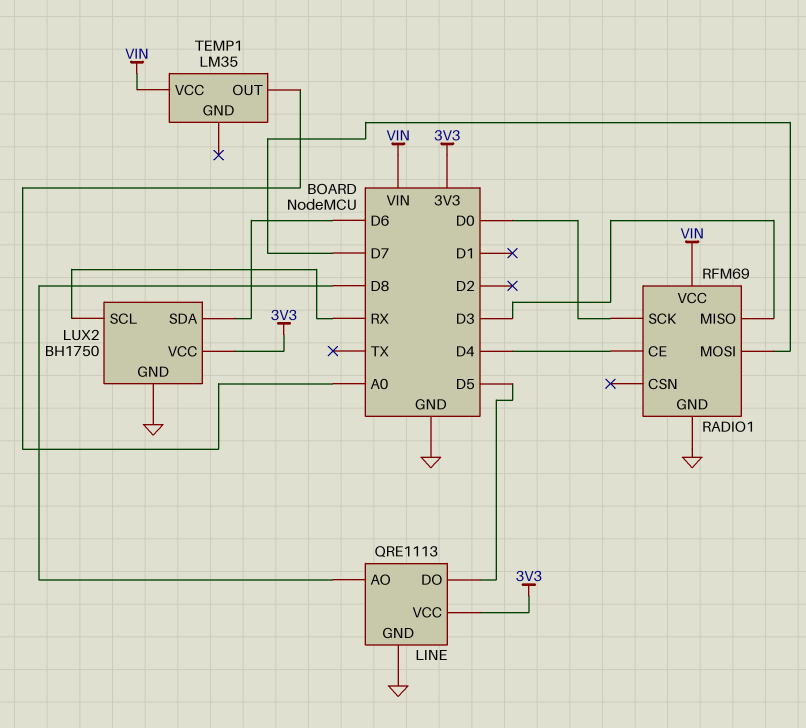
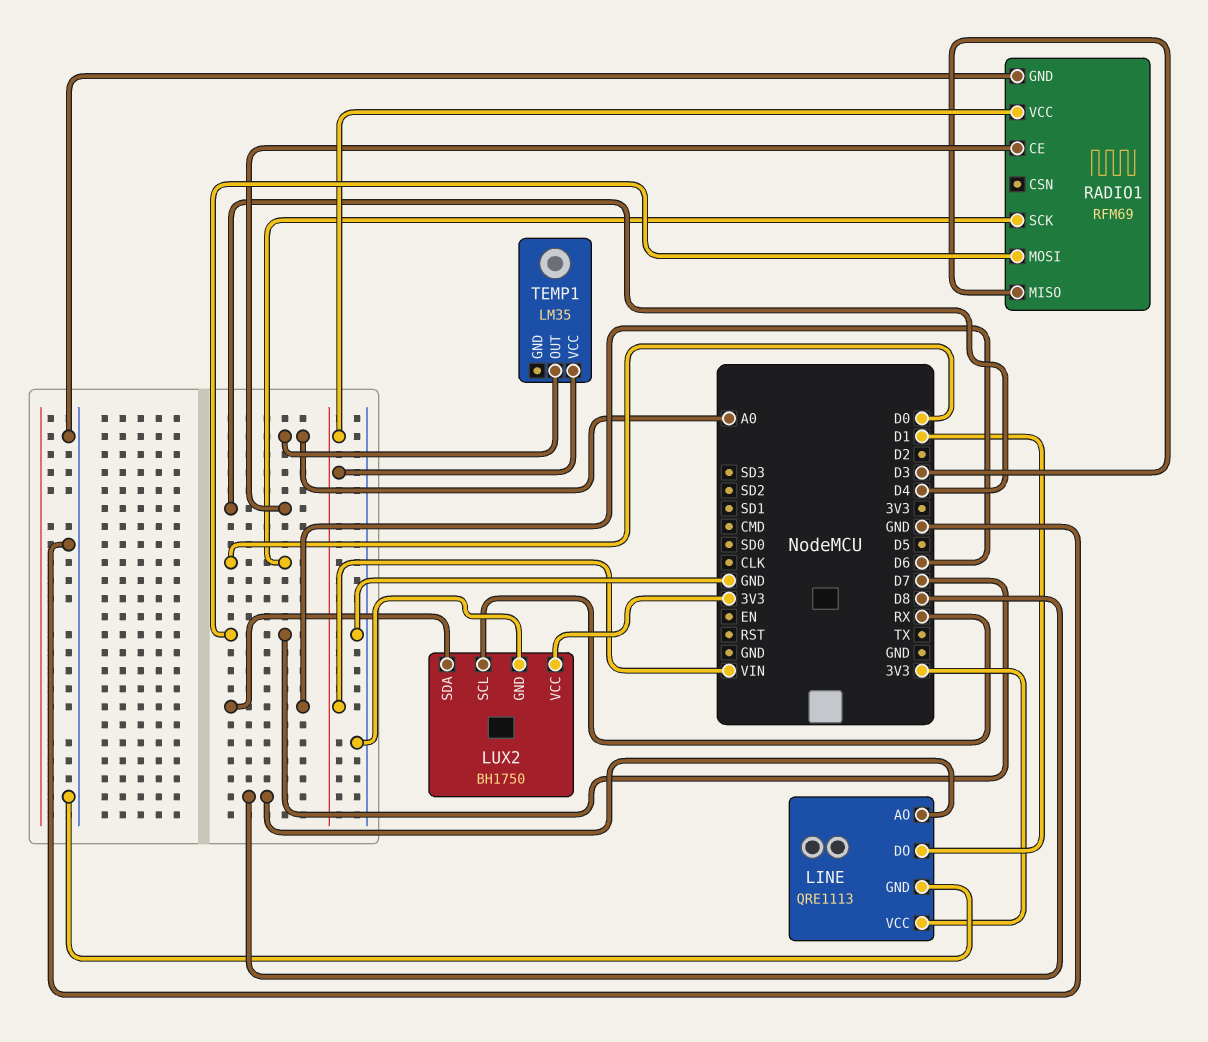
LINE pin DO: D5 -> D1

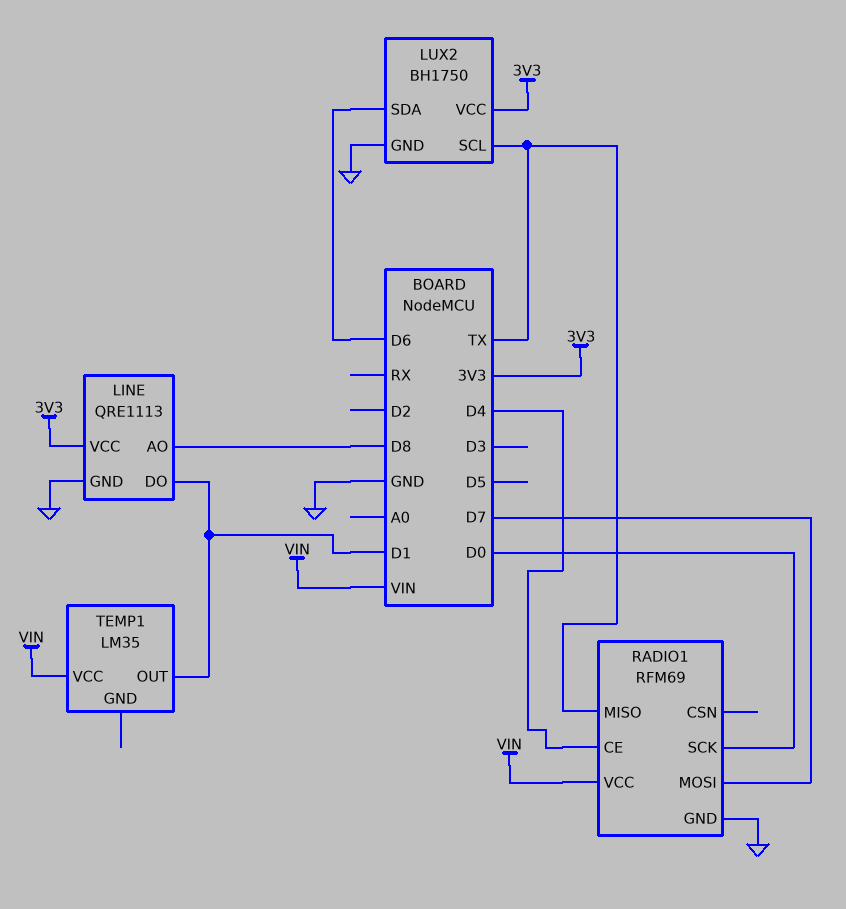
LUX2 pin SCL: RX -> TX
RADIO1 pin MISO: D3 -> TX
TEMP1 pin OUT: A0 -> D1

